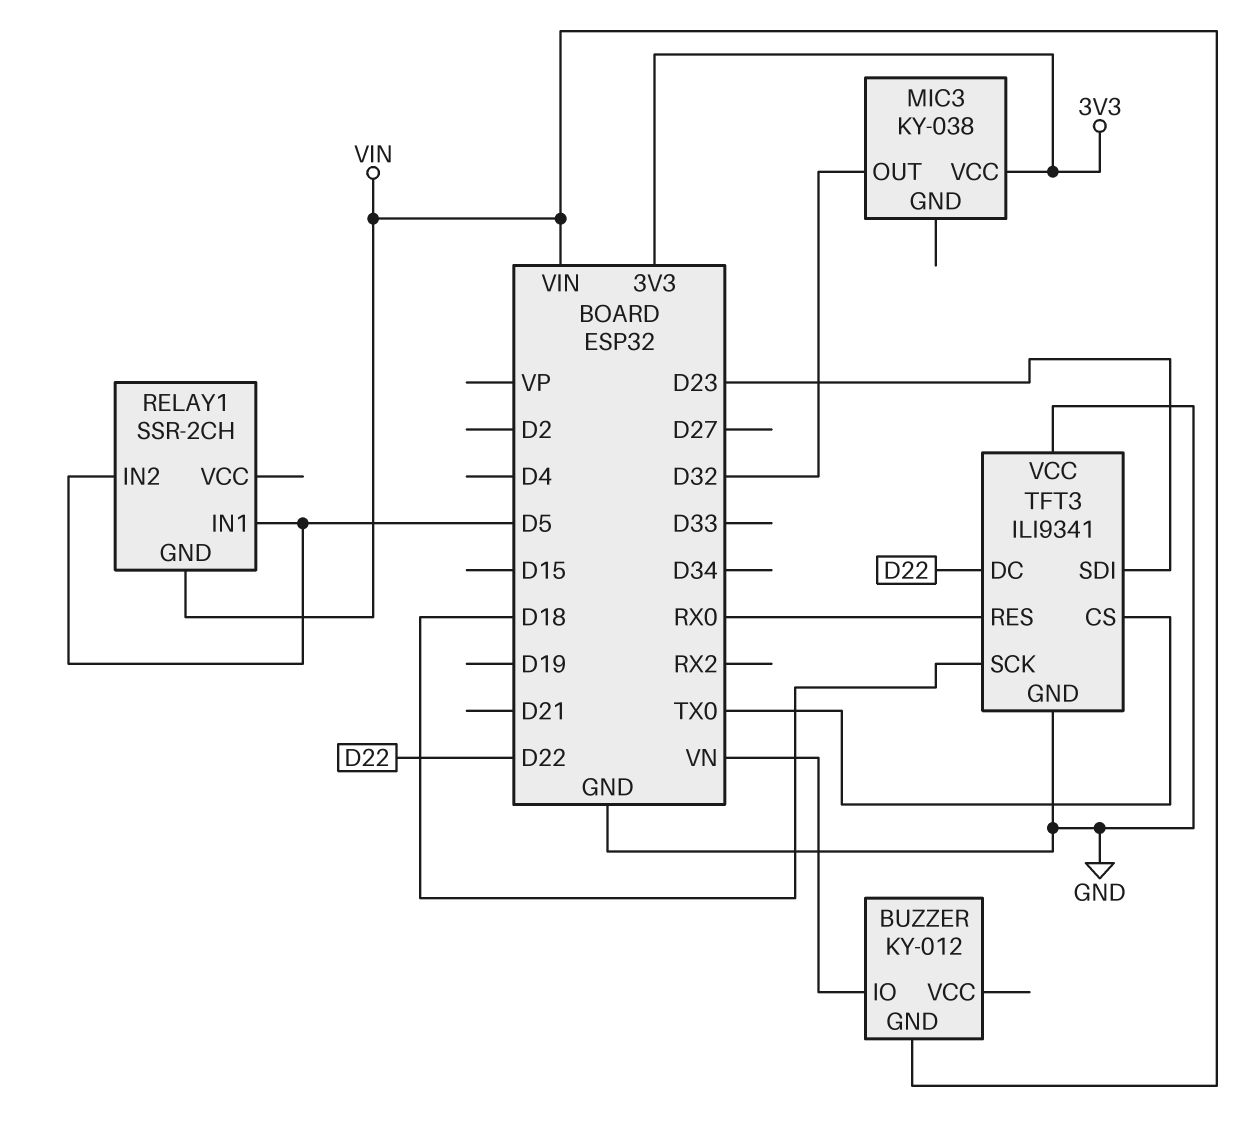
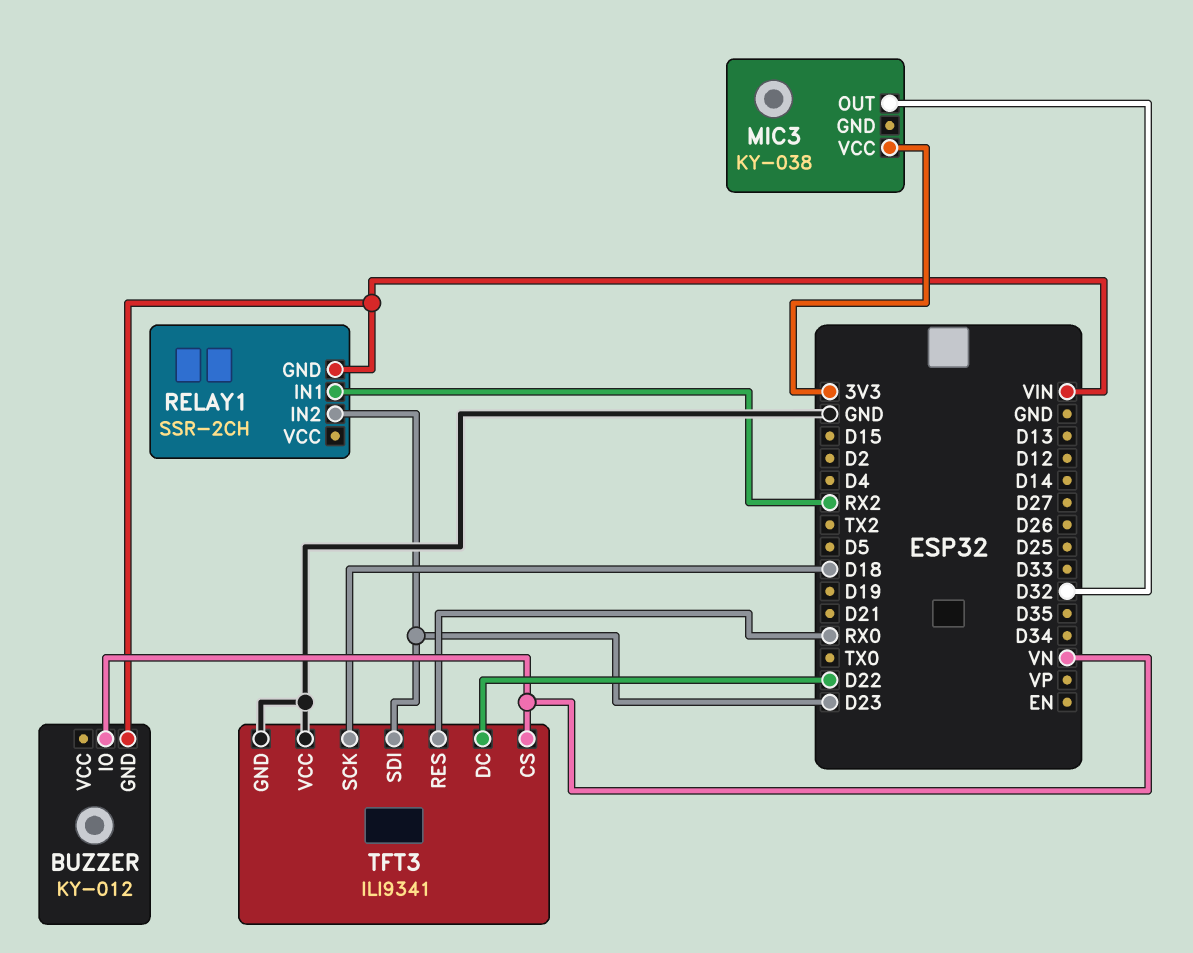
RELAY1 pin IN1: D5 -> RX2
RELAY1 pin IN2: D5 -> D23
TFT3 pin CS: TX0 -> VN

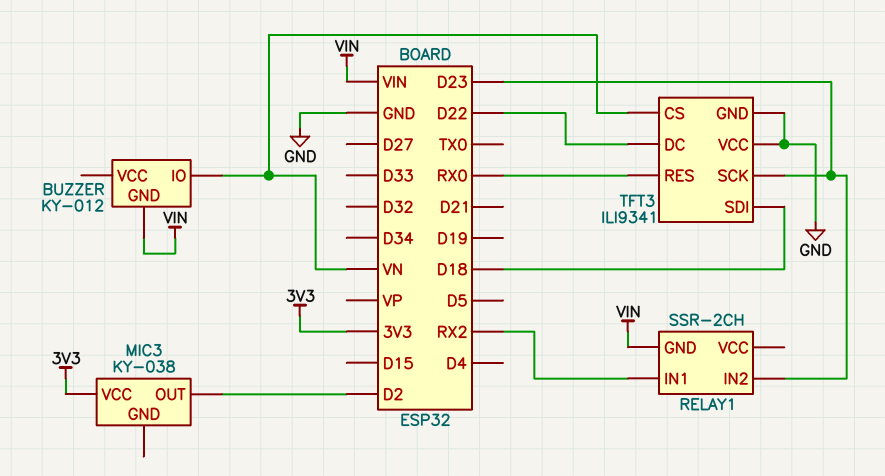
MIC3 pin OUT: D32 -> D2
TFT3 pin SCK: D18 -> D23
TFT3 pin SDI: D23 -> D18

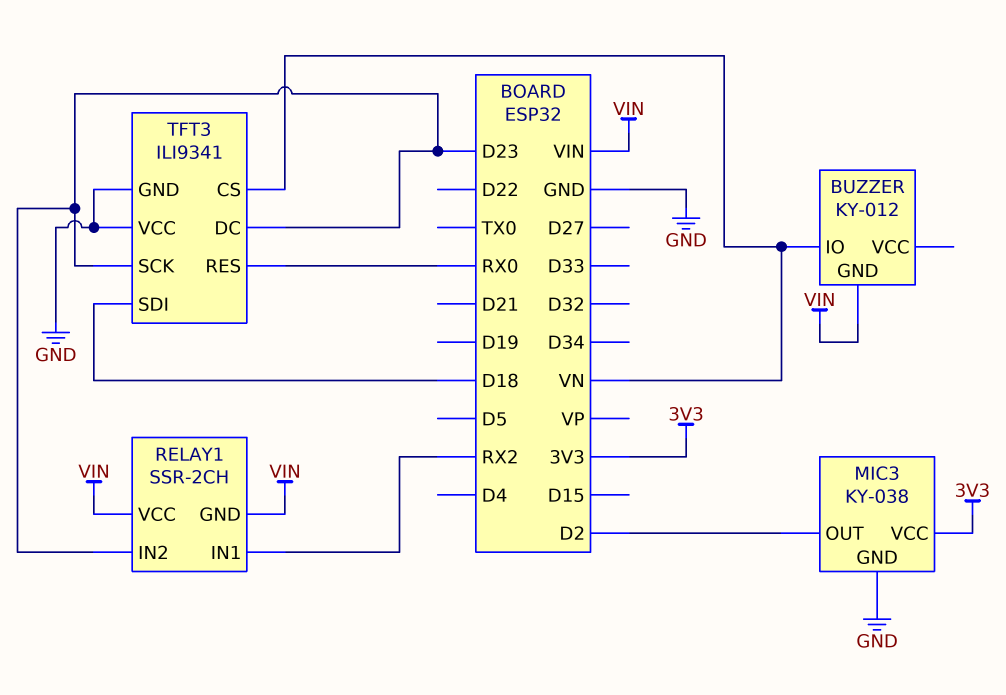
MIC3 pin GND: none -> GND
RELAY1 pin VCC: none -> VIN
TFT3 pin DC: D22 -> D23

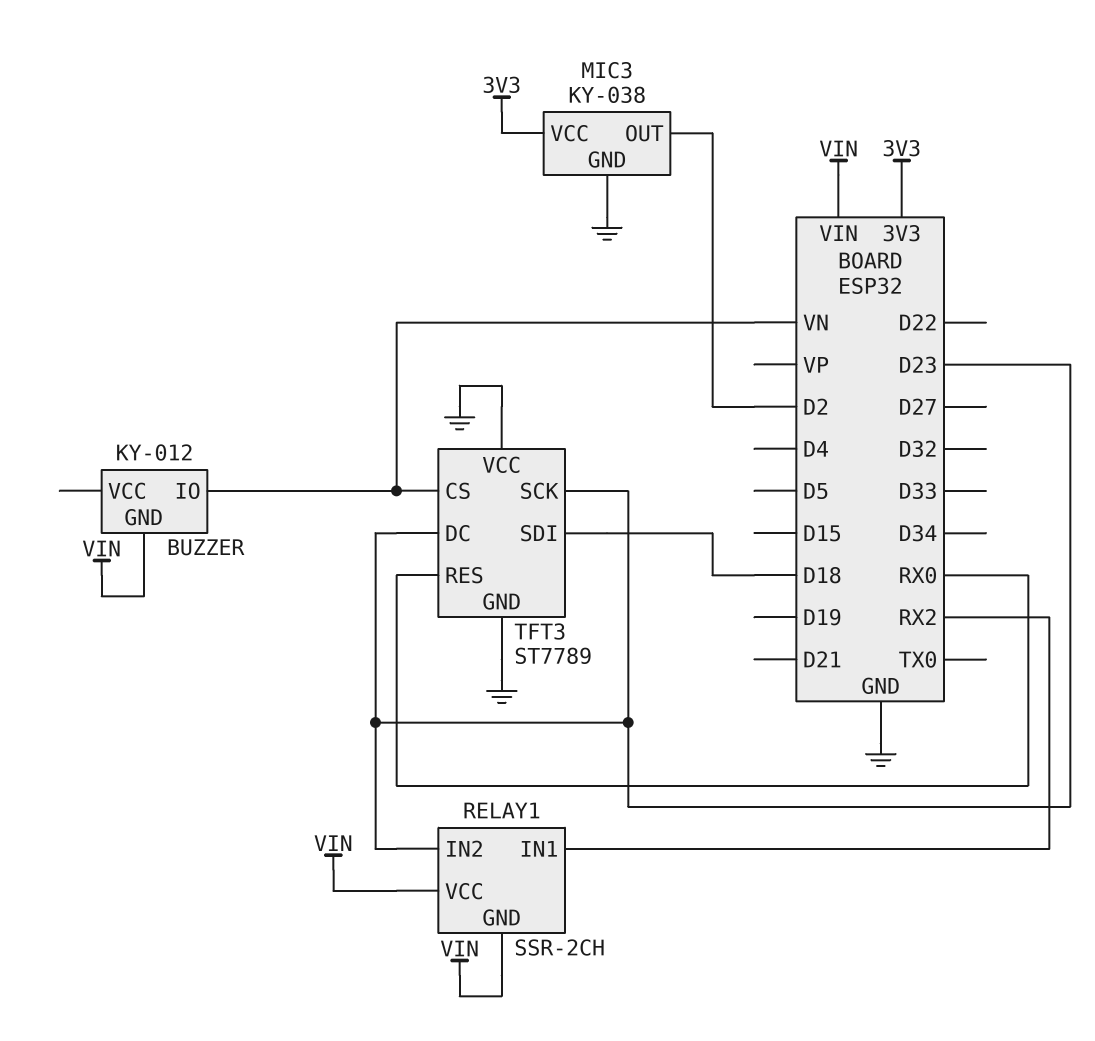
TFT3: ILI9341 -> ST7789

